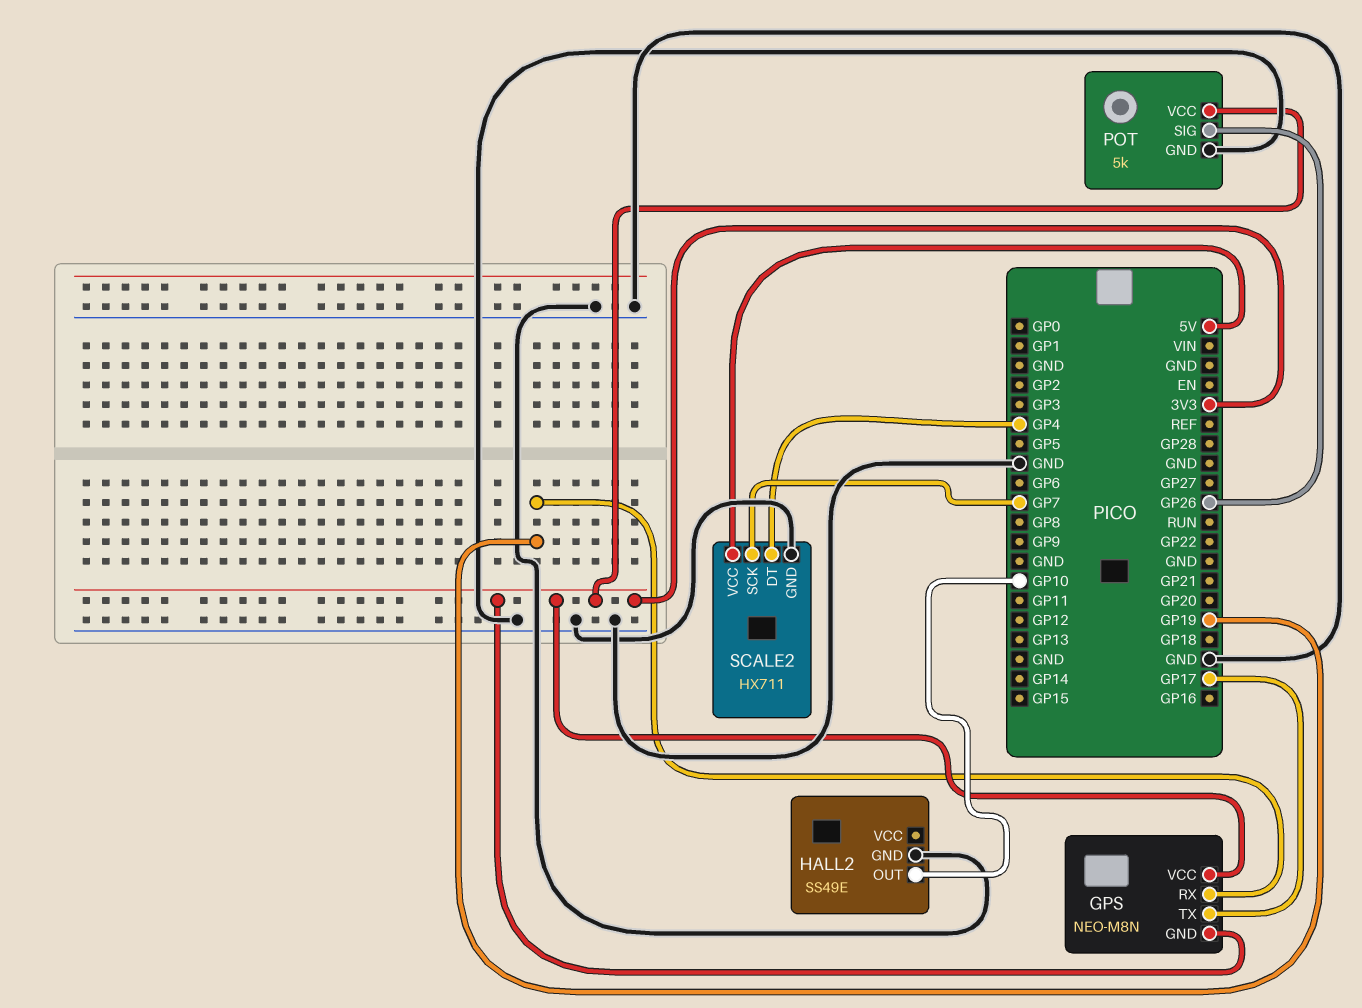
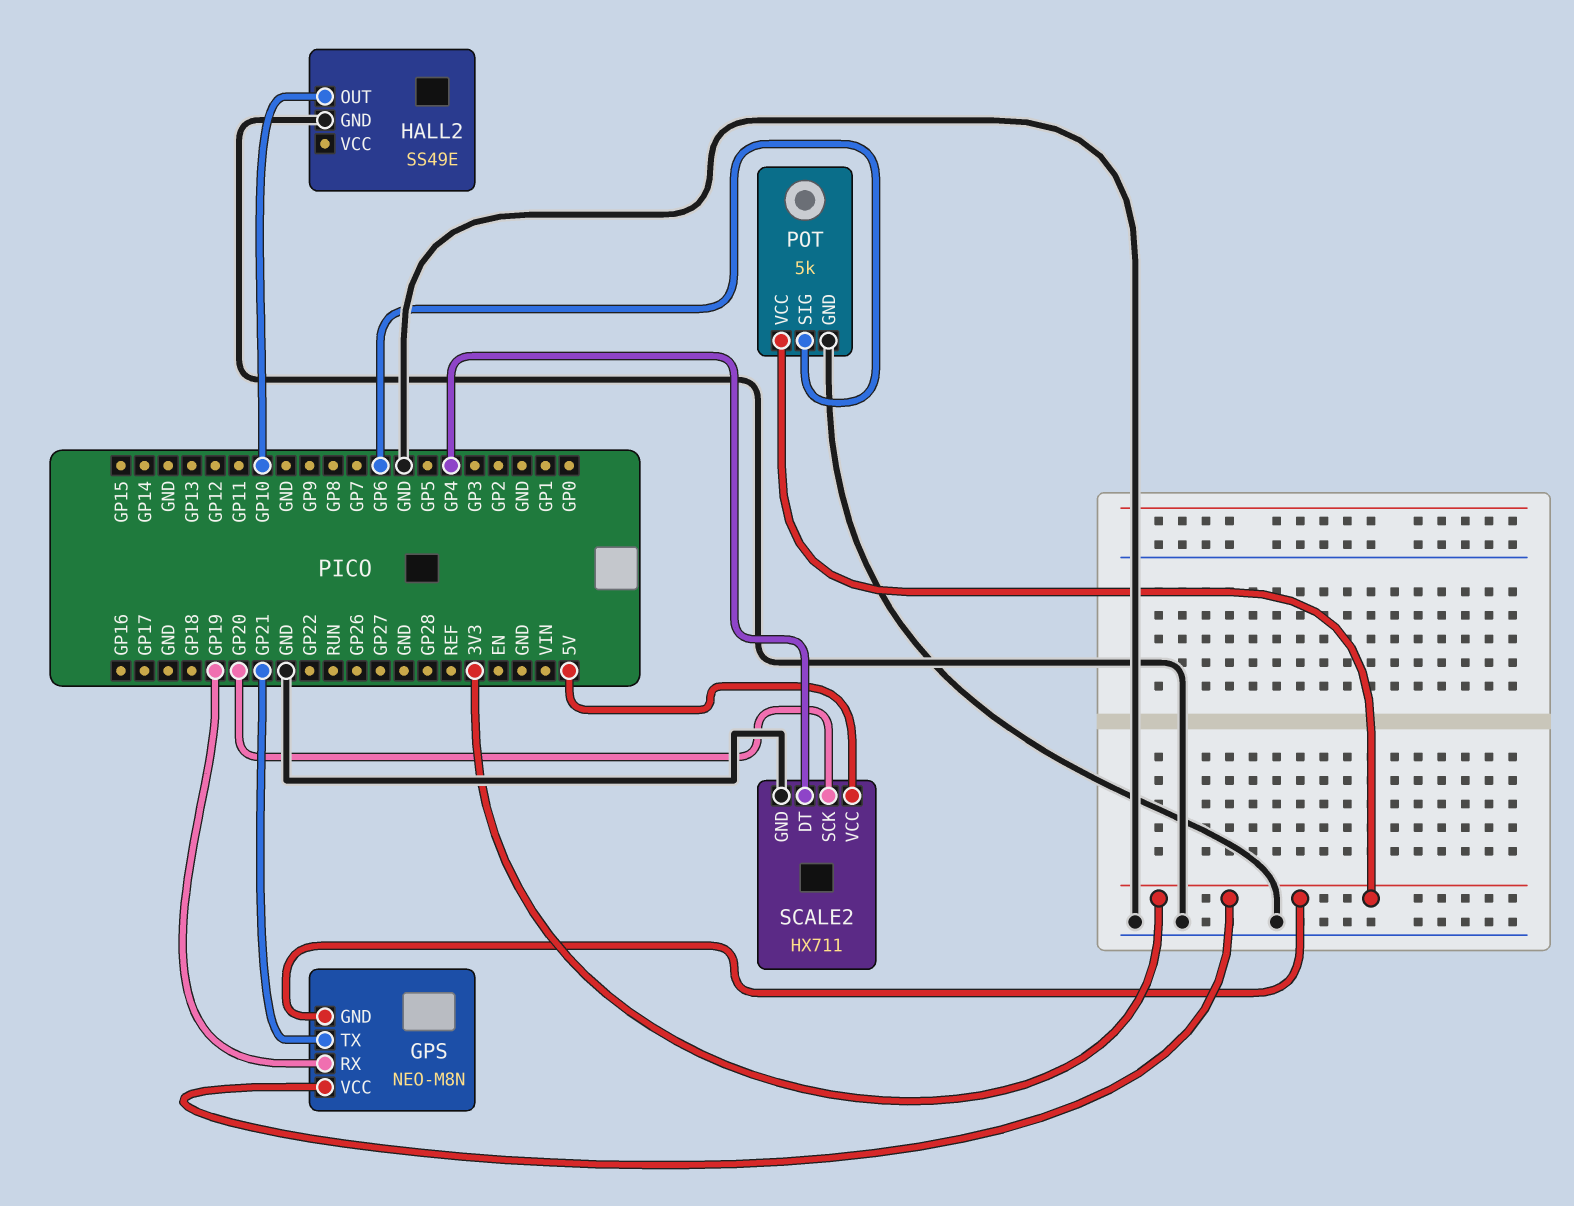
GPS pin TX: GP17 -> GP21
POT pin SIG: GP26 -> GP6
SCALE2 pin SCK: GP7 -> GP20

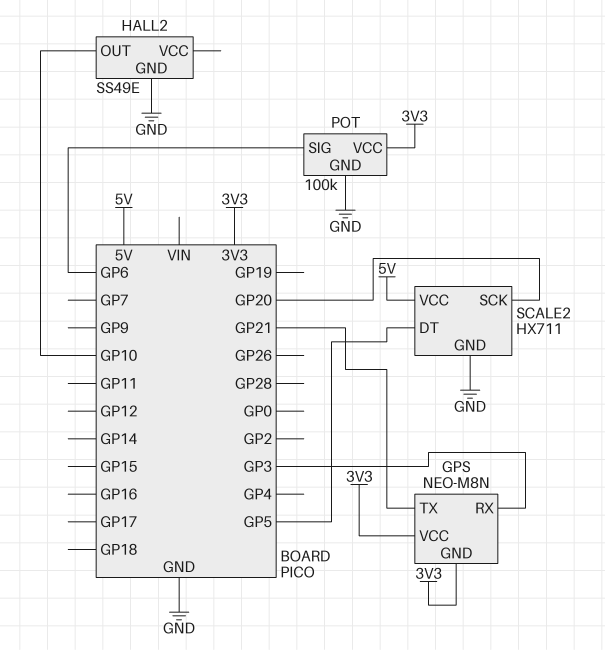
GPS pin RX: GP19 -> GP3
POT: 5k -> 100k
SCALE2 pin DT: GP4 -> GP5

